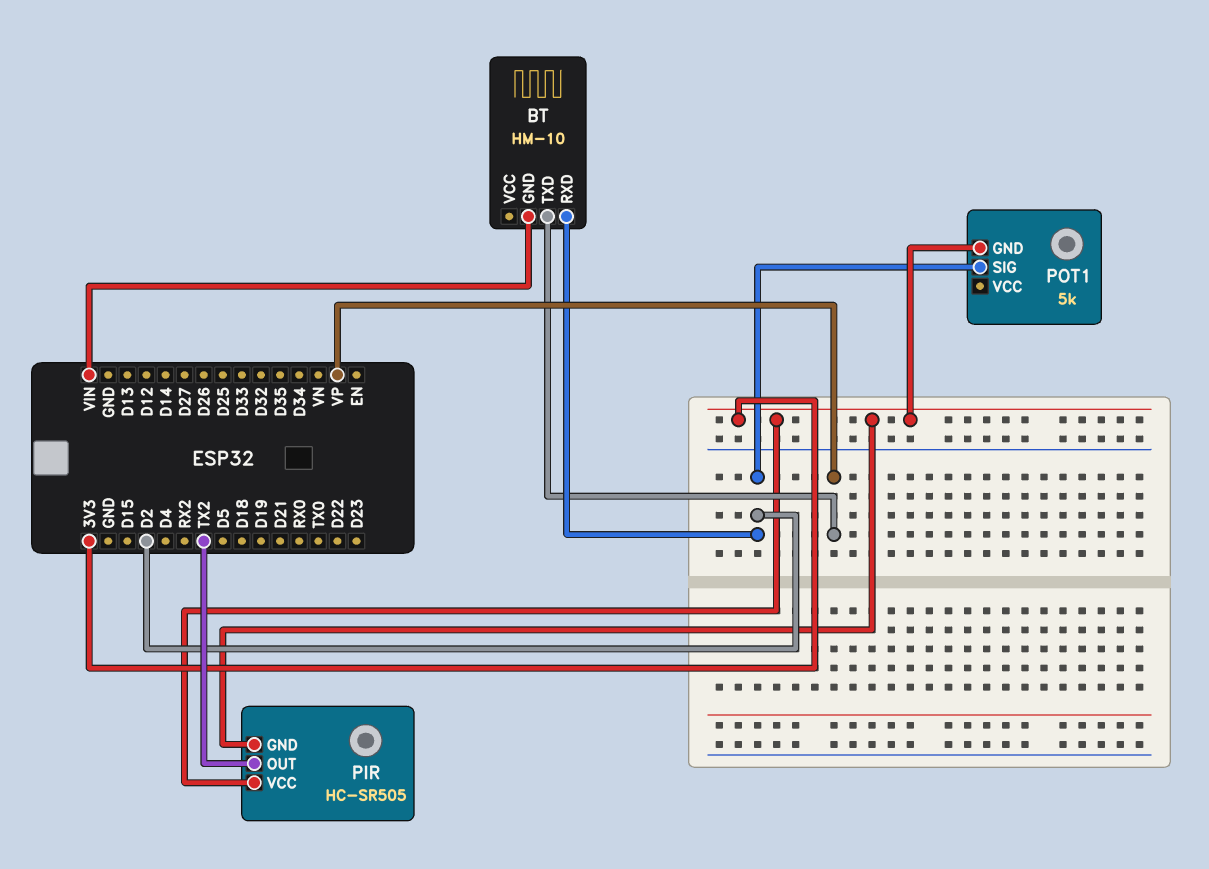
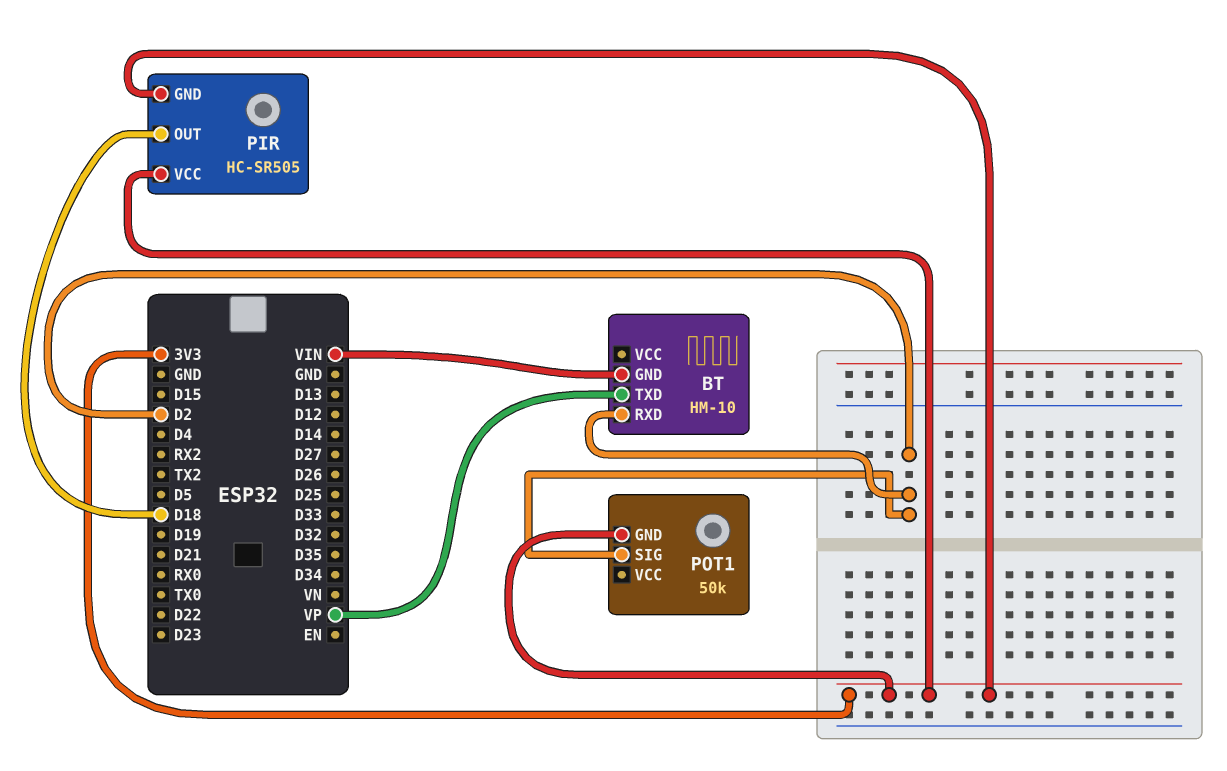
PIR pin OUT: TX2 -> D18
POT1: 5k -> 50k

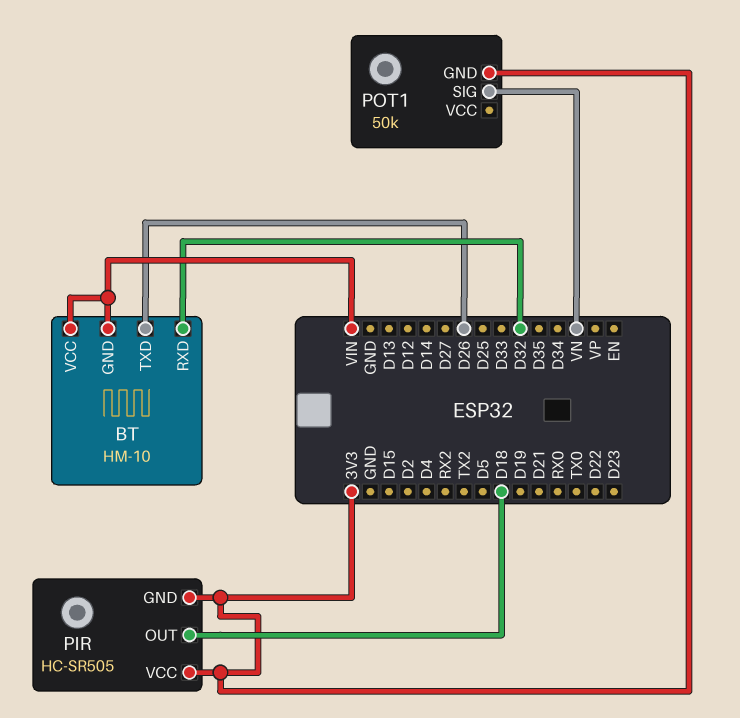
BT pin RXD: D2 -> D32
BT pin TXD: VP -> D26
BT pin VCC: none -> VIN
POT1 pin SIG: D2 -> VN

